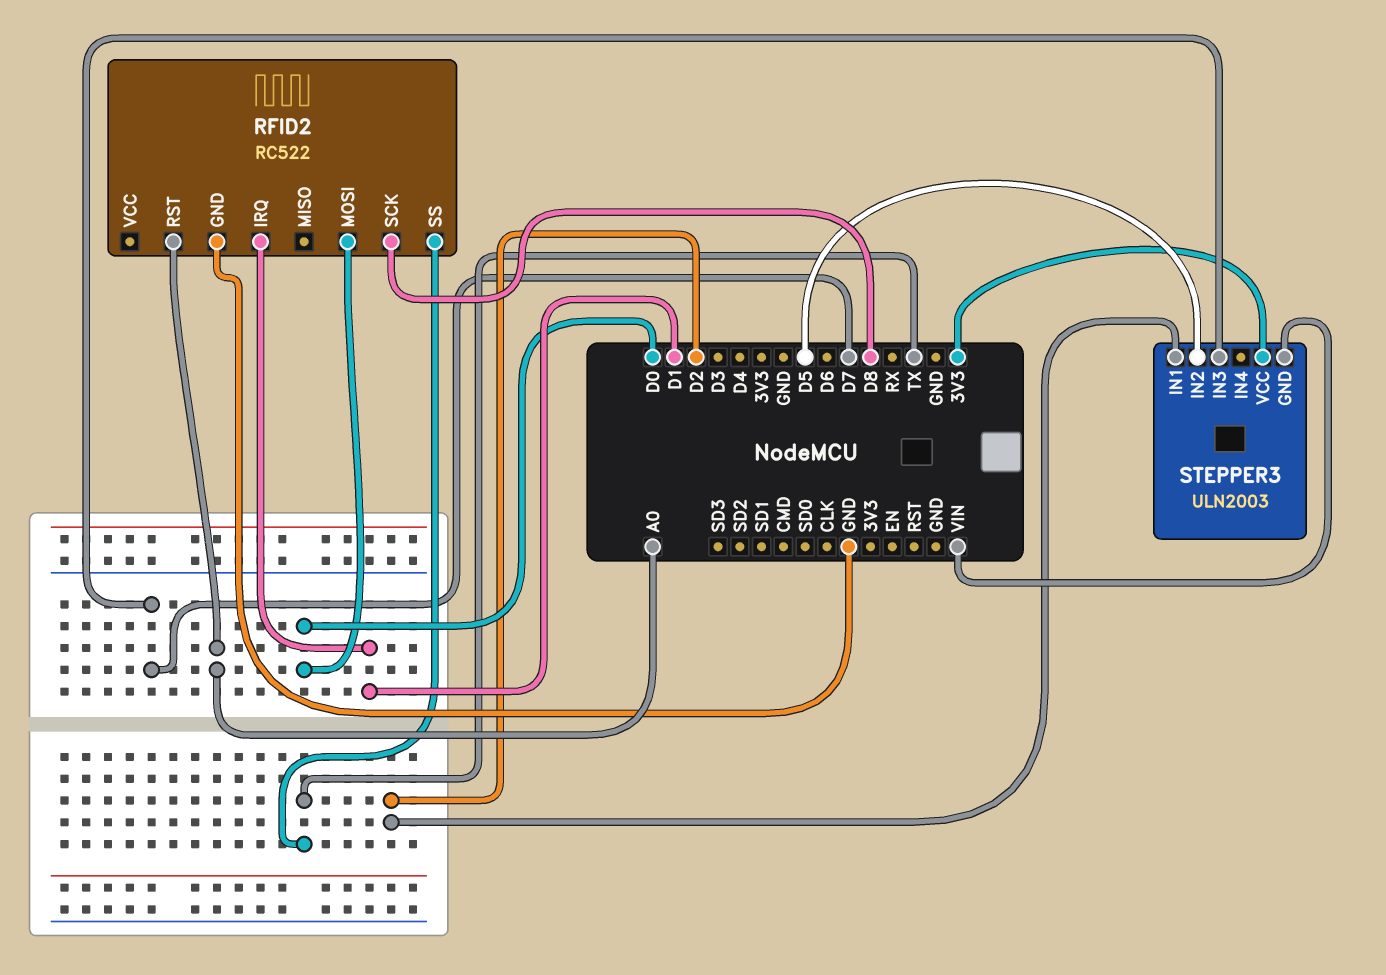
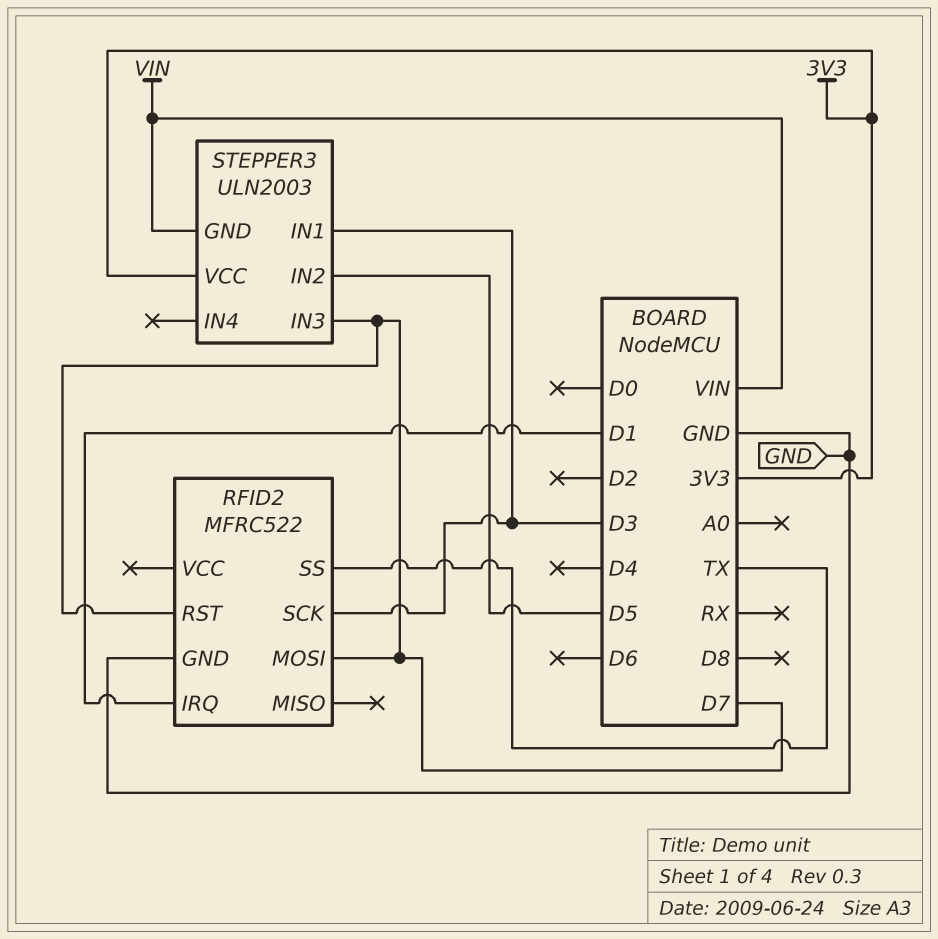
RFID2: RC522 -> MFRC522
RFID2 pin MOSI: D0 -> D7
RFID2 pin RST: A0 -> D7
RFID2 pin SCK: D8 -> D3
STEPPER3 pin IN1: D2 -> D3

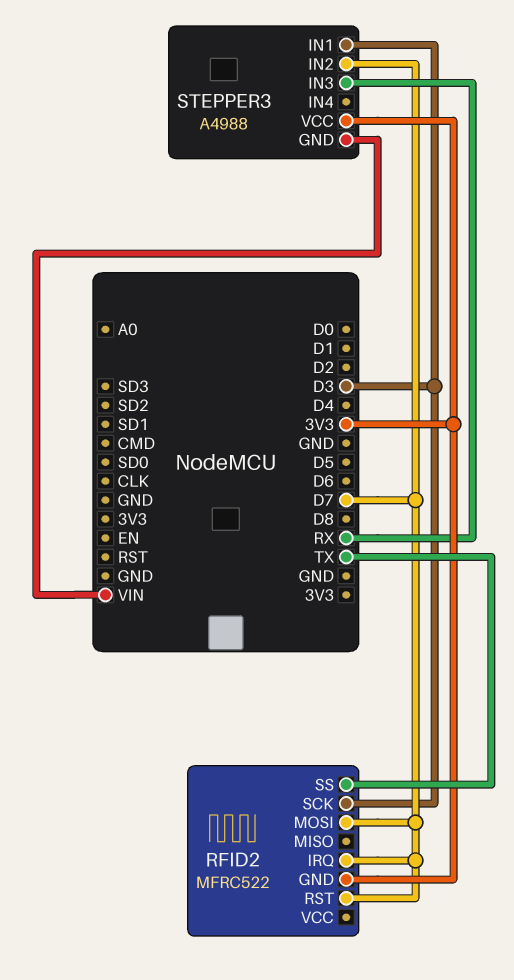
RFID2 pin GND: GND -> 3V3
RFID2 pin IRQ: D1 -> D7
STEPPER3: ULN2003 -> A4988
STEPPER3 pin IN2: D5 -> D7
STEPPER3 pin IN3: D7 -> RX

